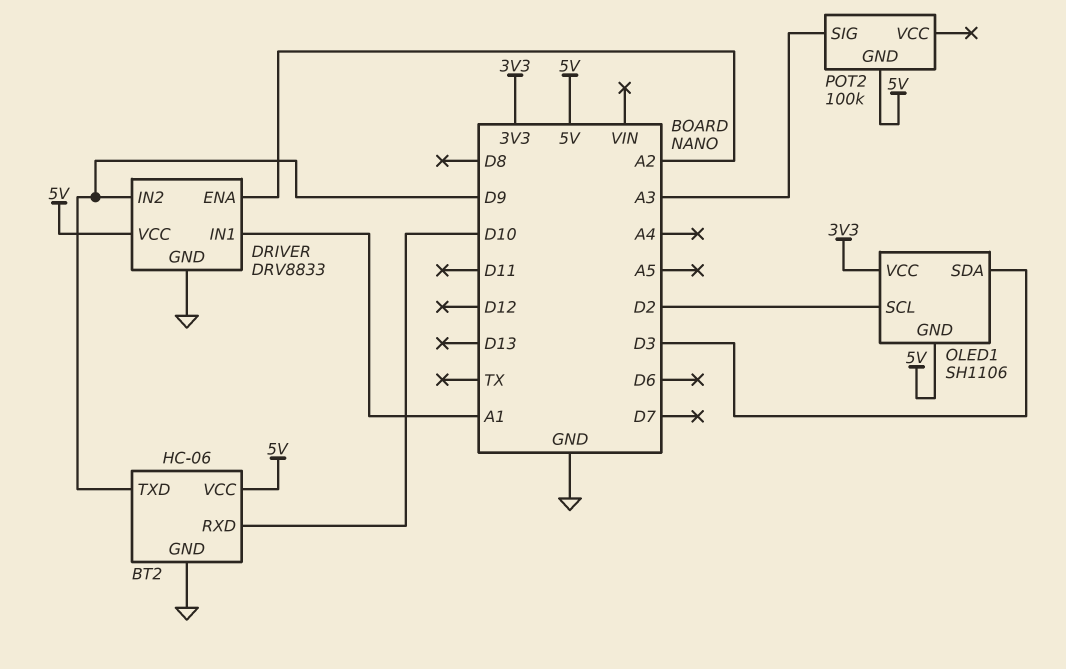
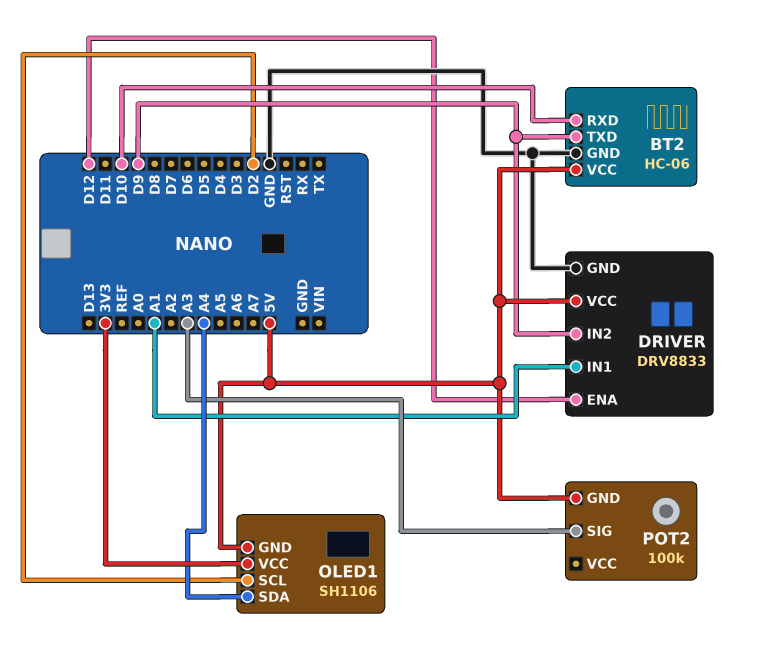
DRIVER pin ENA: A2 -> D12
OLED1 pin SDA: D3 -> A4

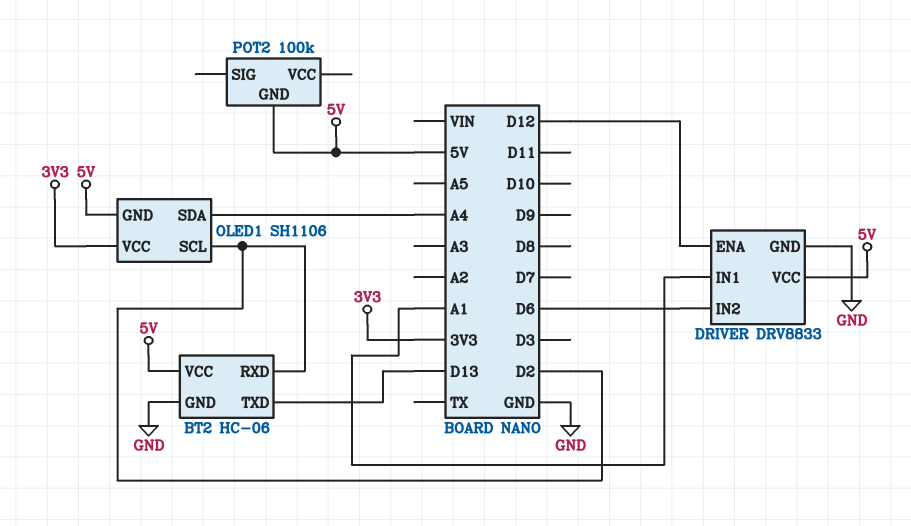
BT2 pin RXD: D10 -> D2
BT2 pin TXD: D9 -> D13
DRIVER pin IN2: D9 -> D6
POT2 pin SIG: A3 -> none

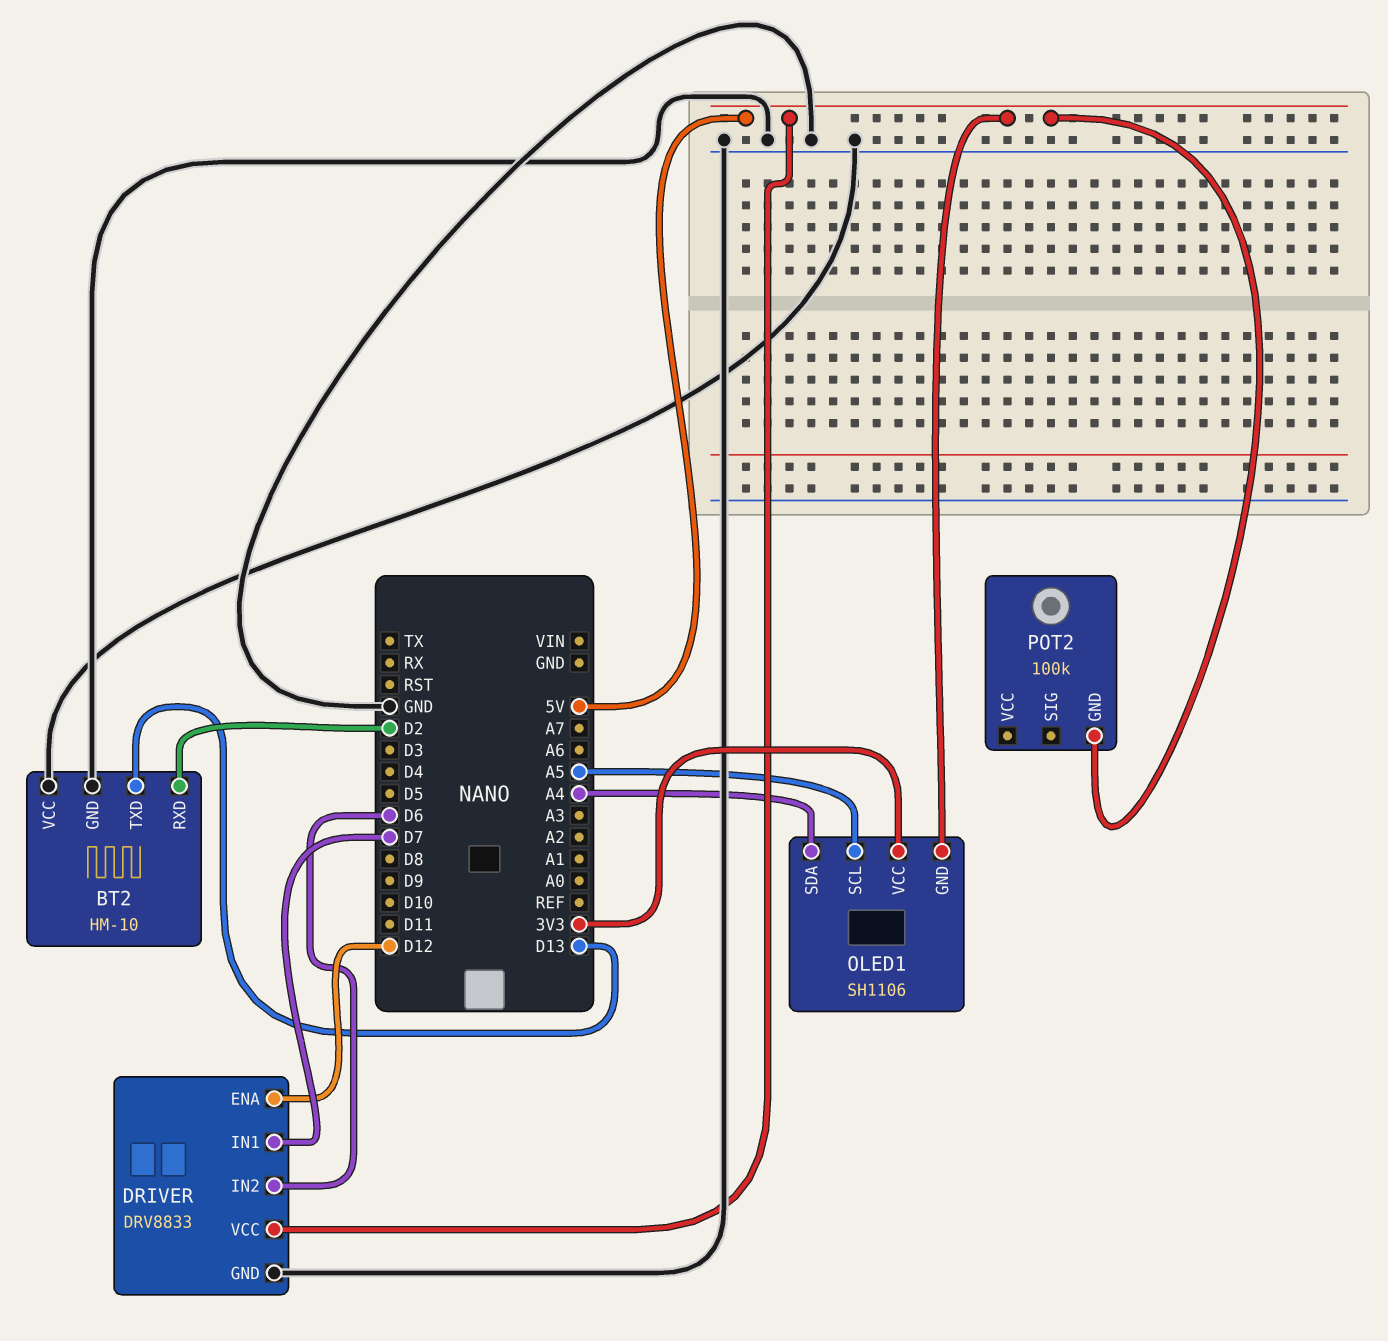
BT2: HC-06 -> HM-10
BT2 pin VCC: 5V -> GND
DRIVER pin IN1: A1 -> D7
OLED1 pin SCL: D2 -> A5

